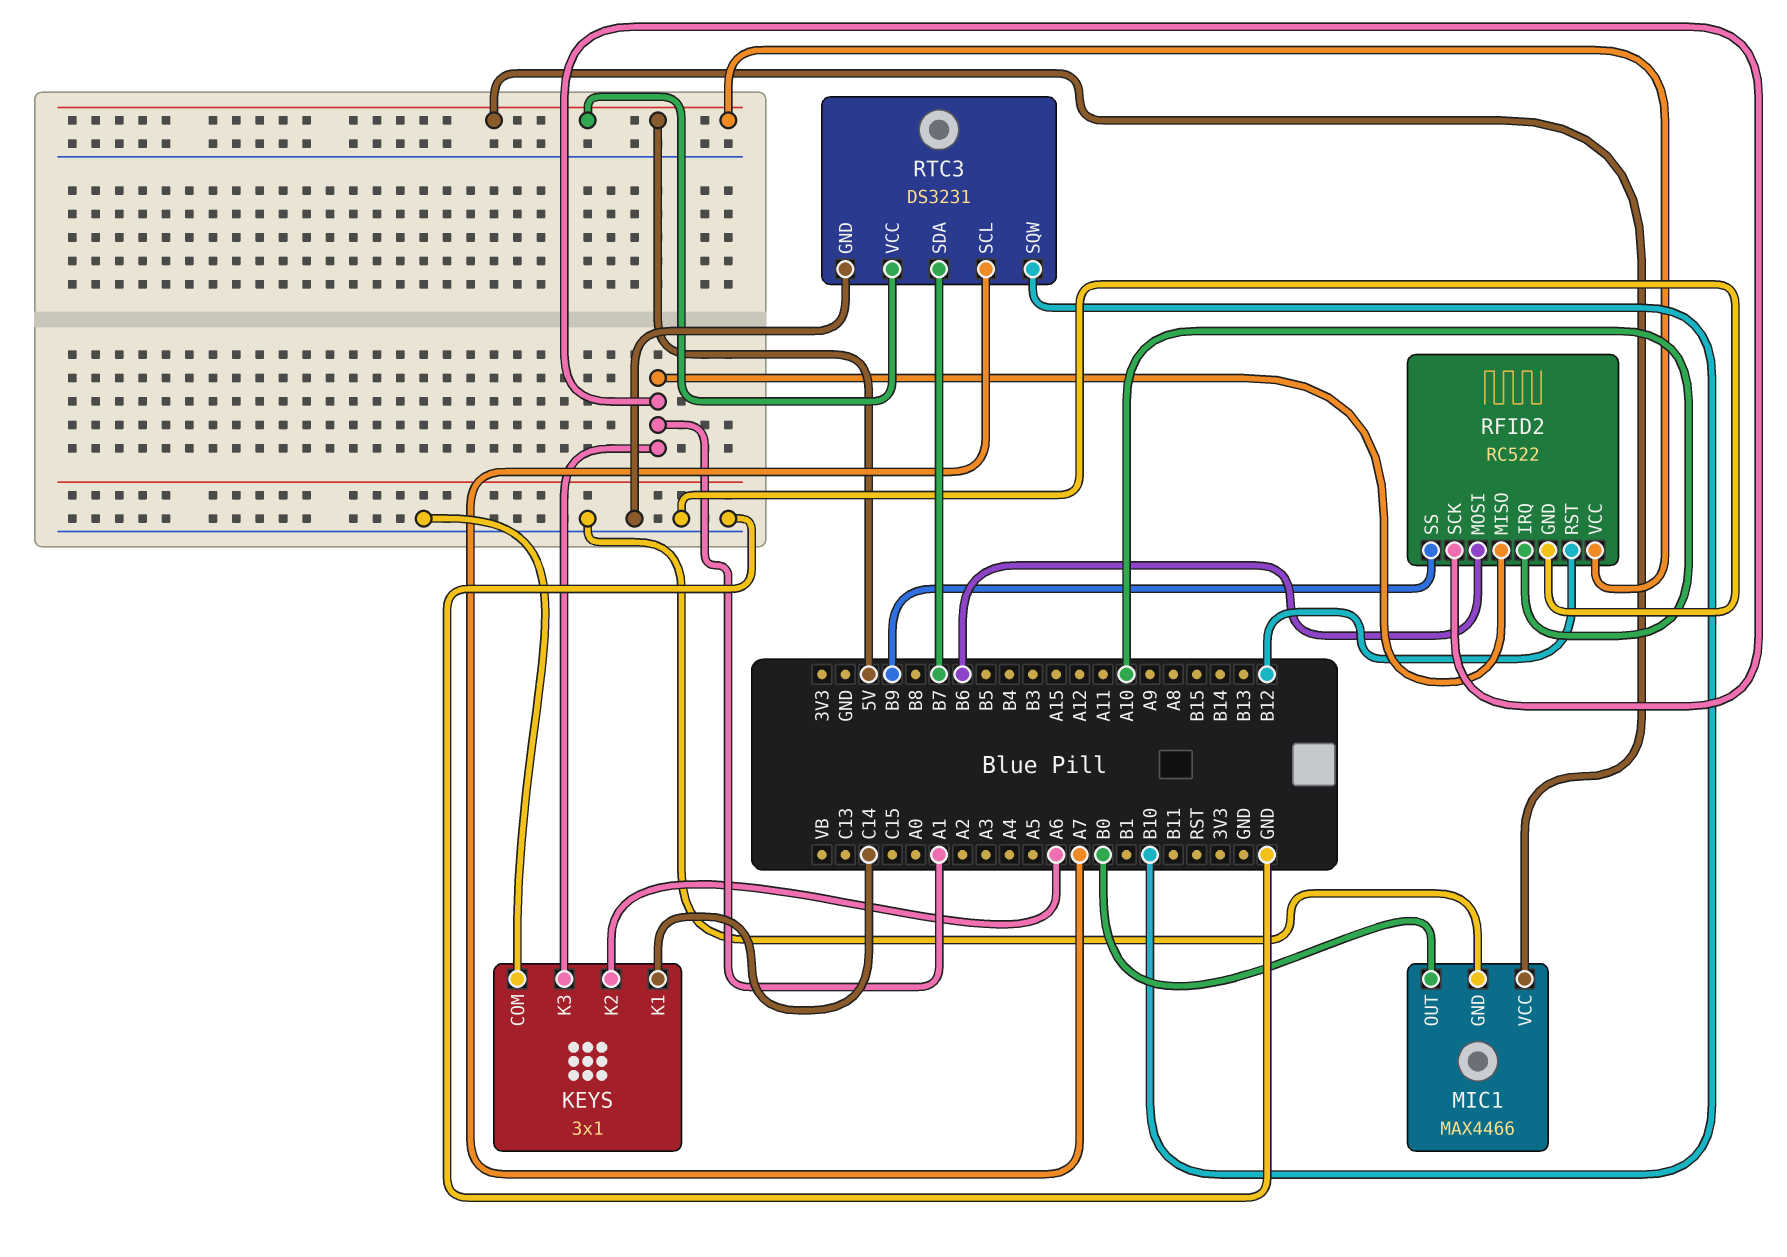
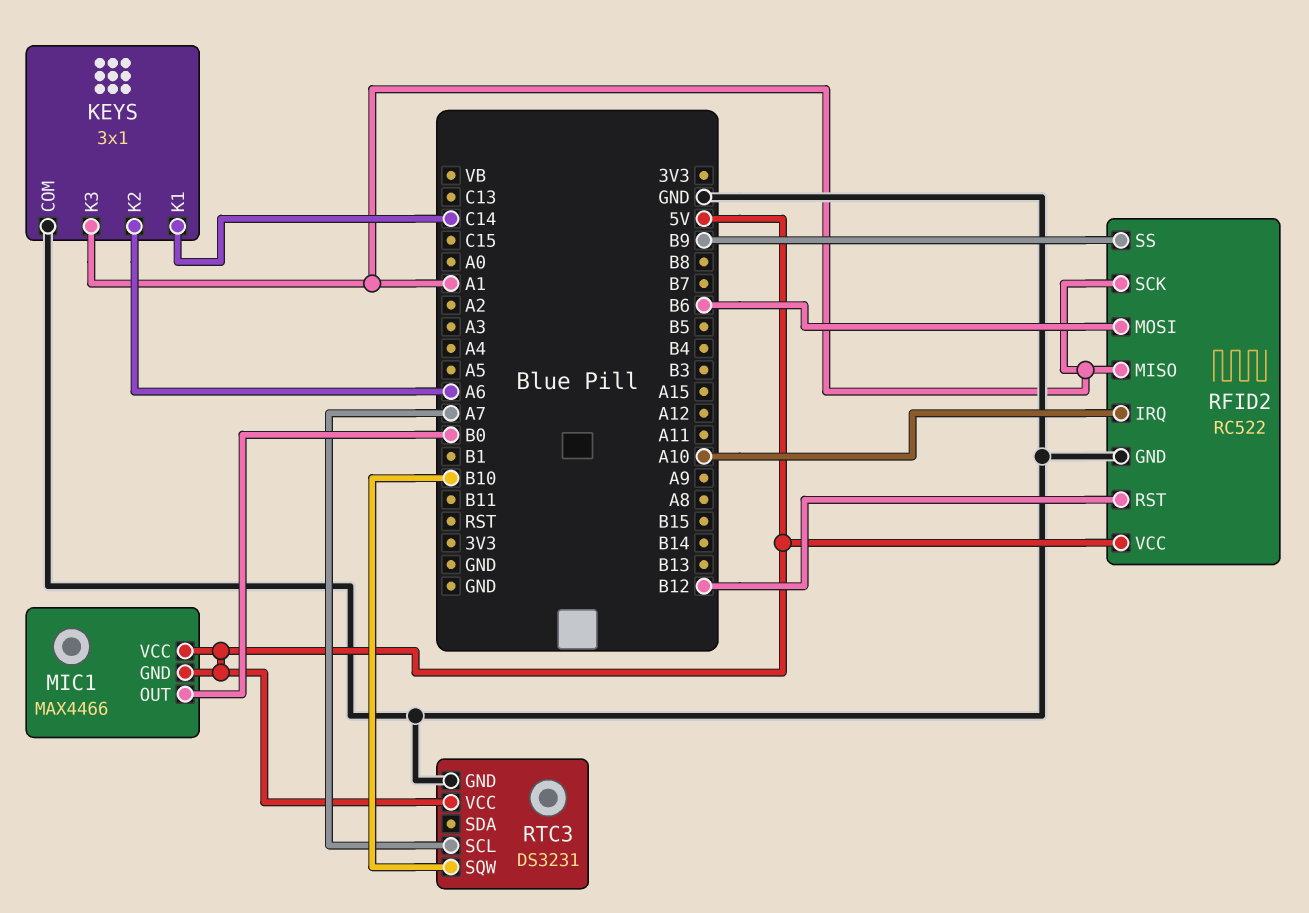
MIC1 pin GND: GND -> 5V
RTC3 pin SDA: B7 -> none

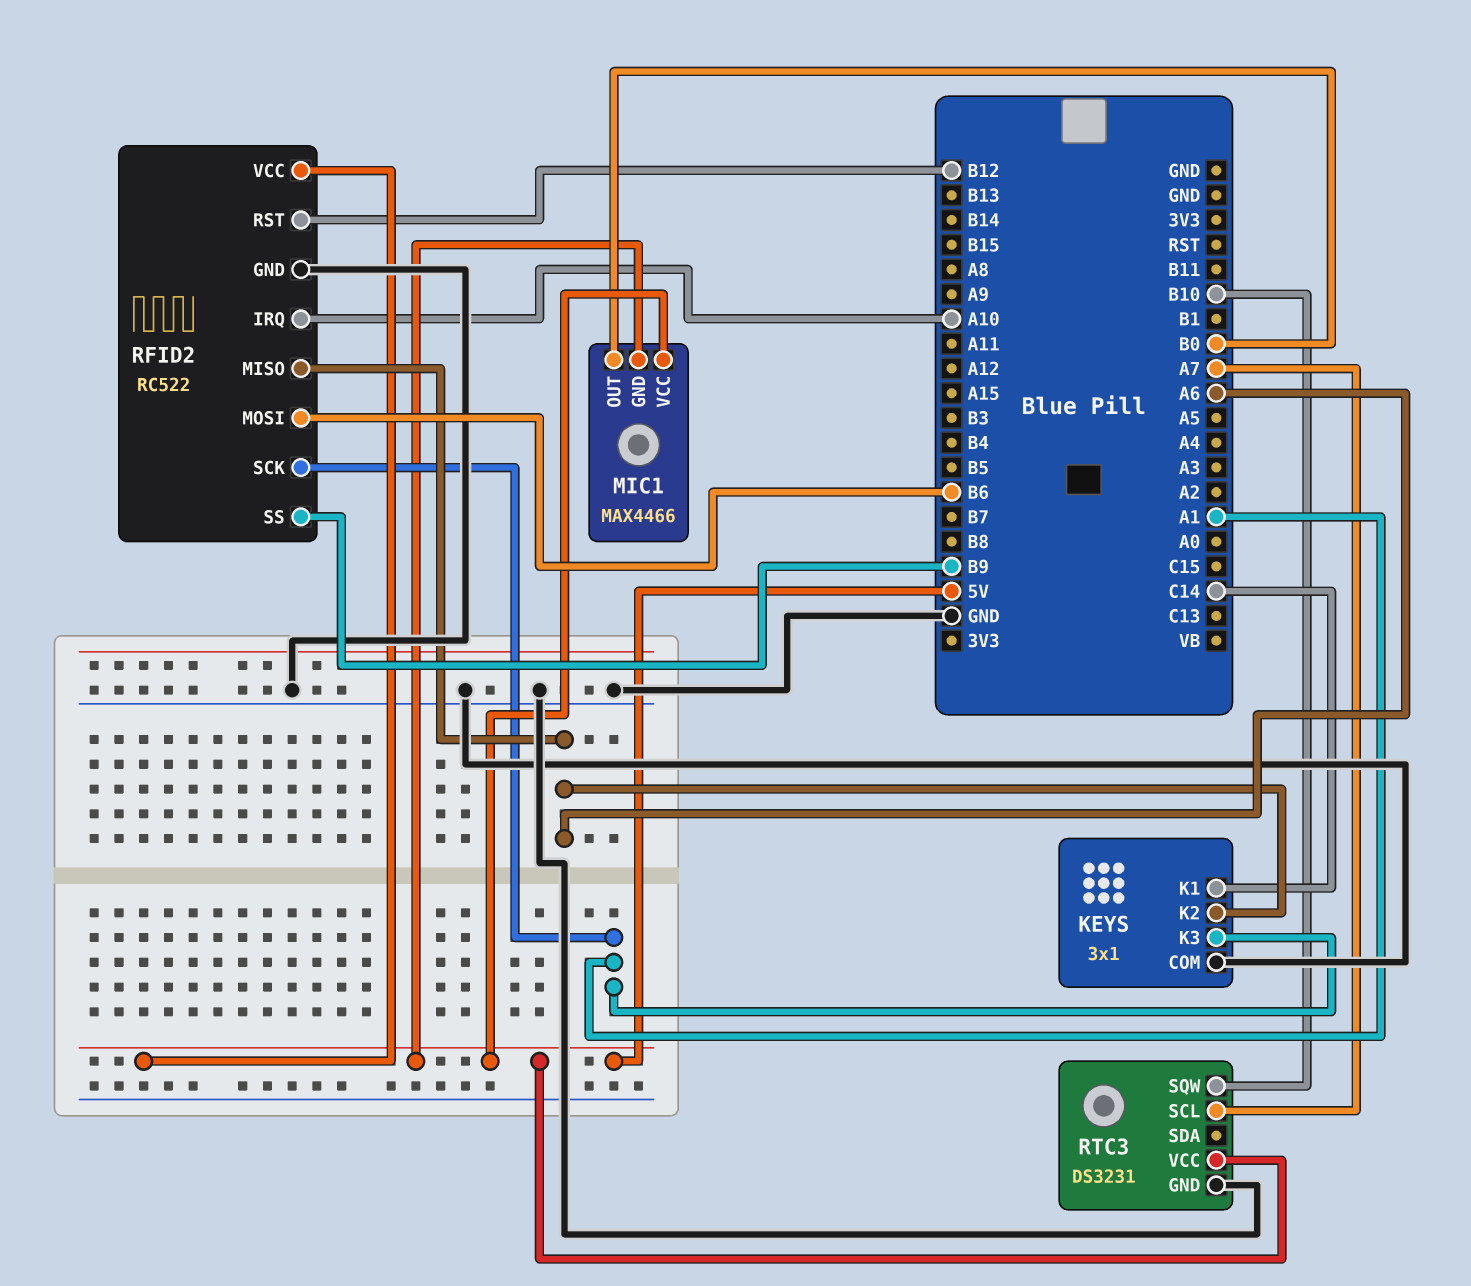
RFID2 pin MISO: A1 -> A6

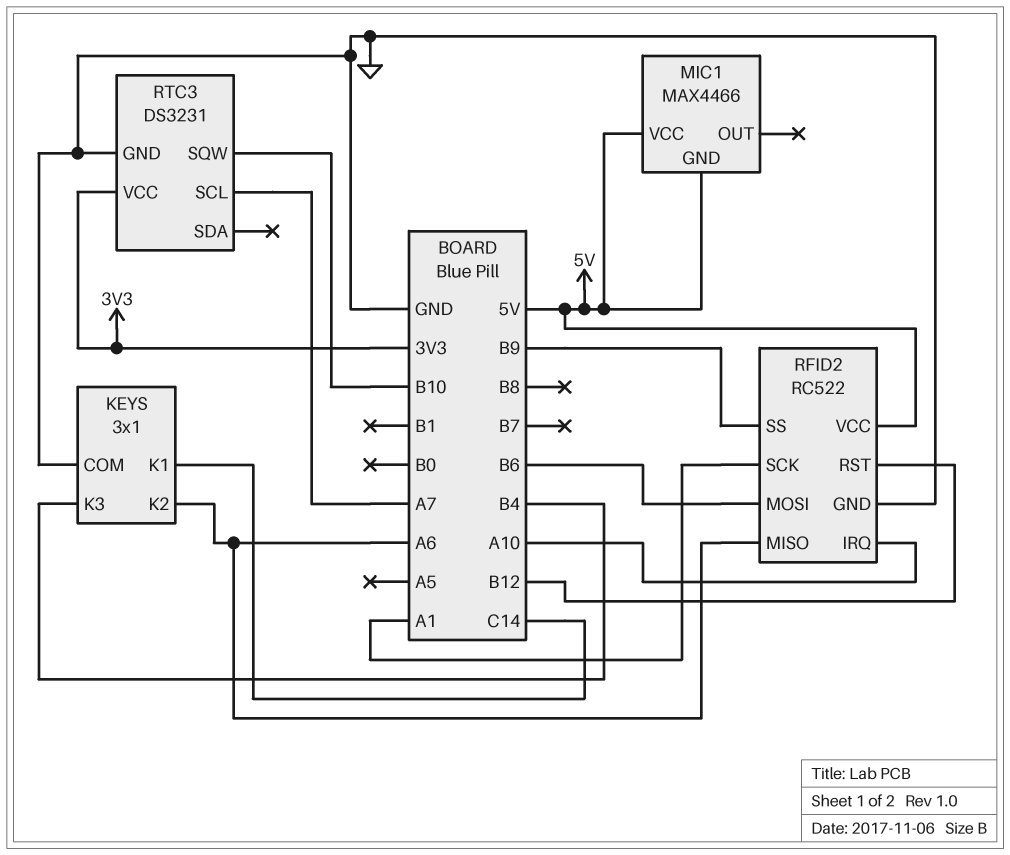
KEYS pin K3: A1 -> B4
MIC1 pin OUT: B0 -> none
RTC3 pin VCC: 5V -> 3V3

